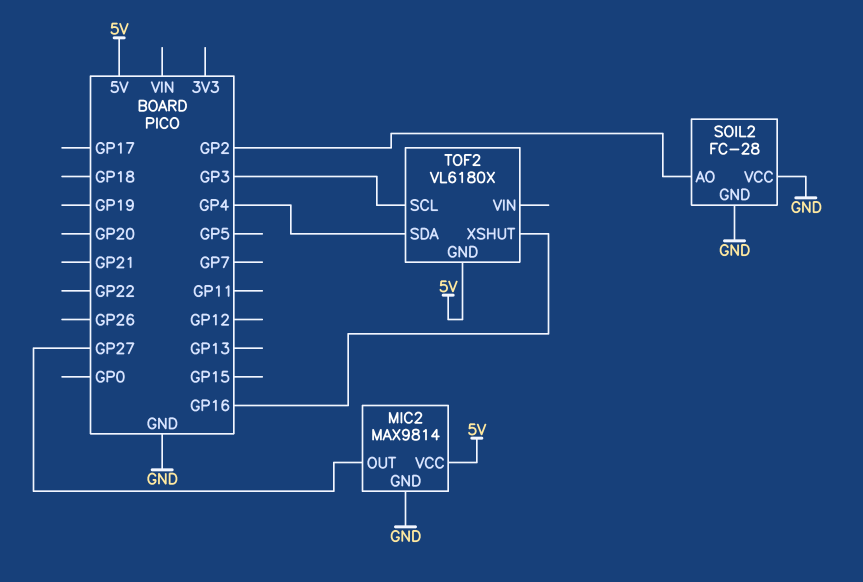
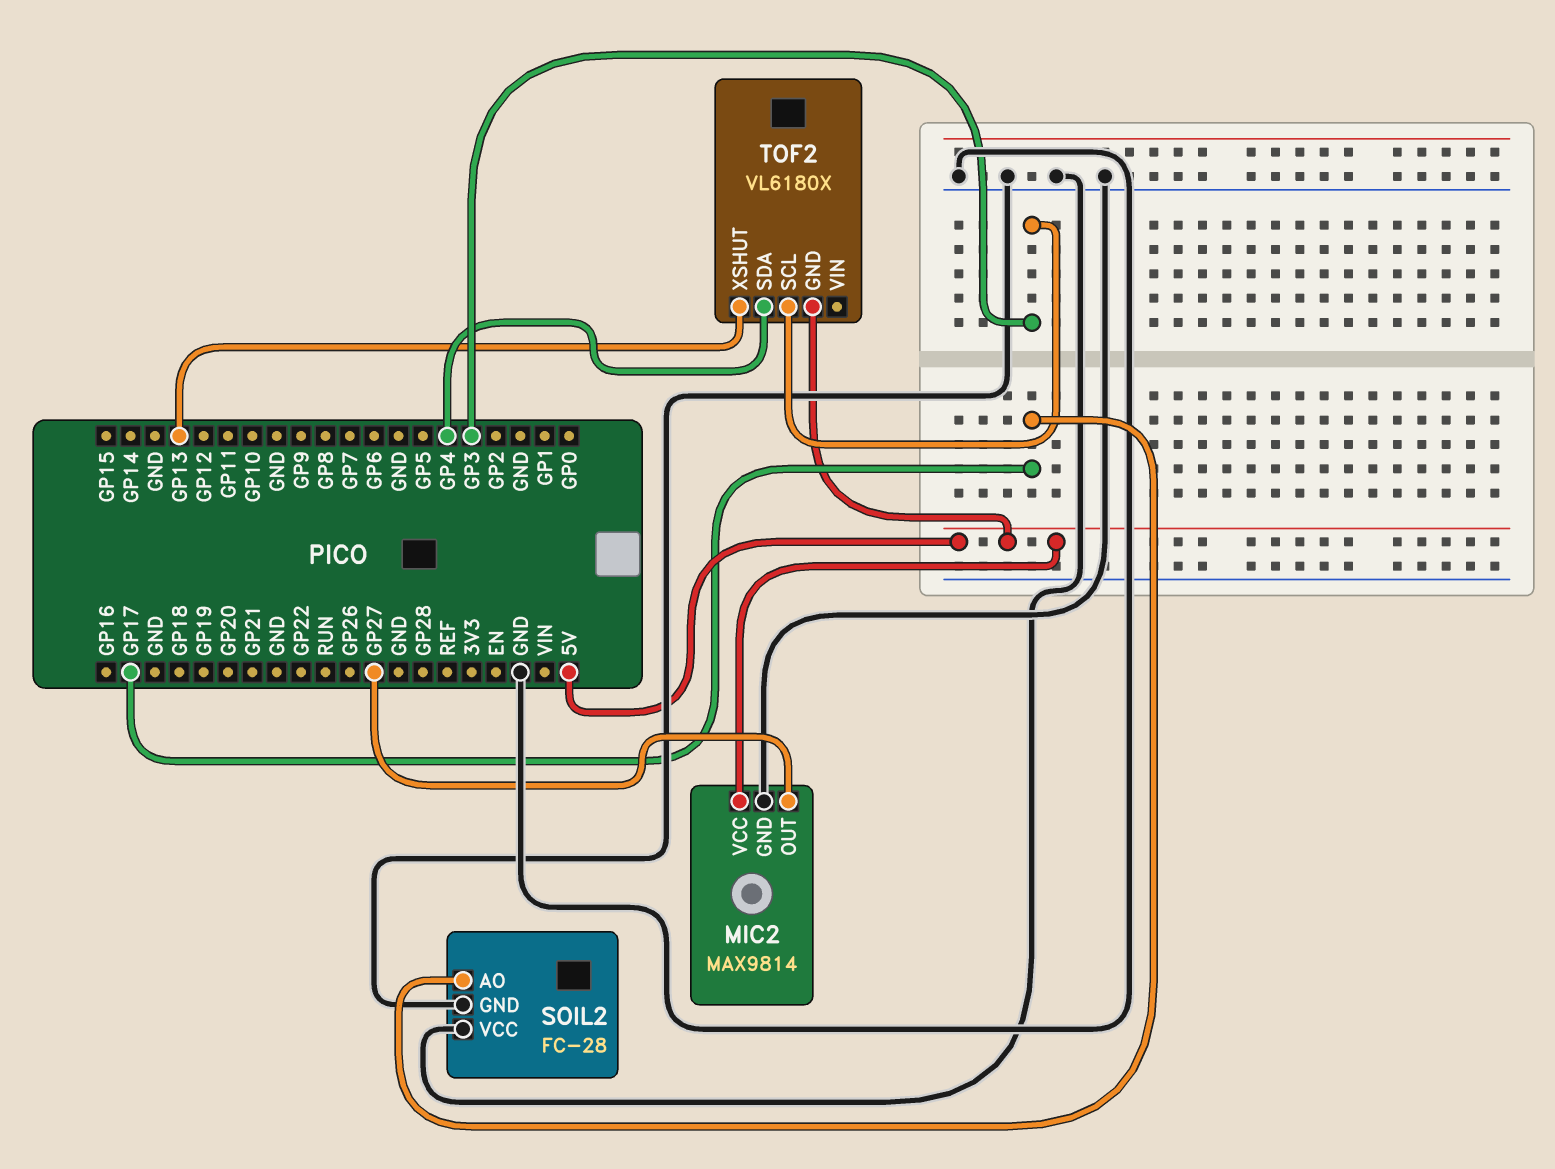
SOIL2 pin AO: GP2 -> GP17
TOF2 pin XSHUT: GP16 -> GP13

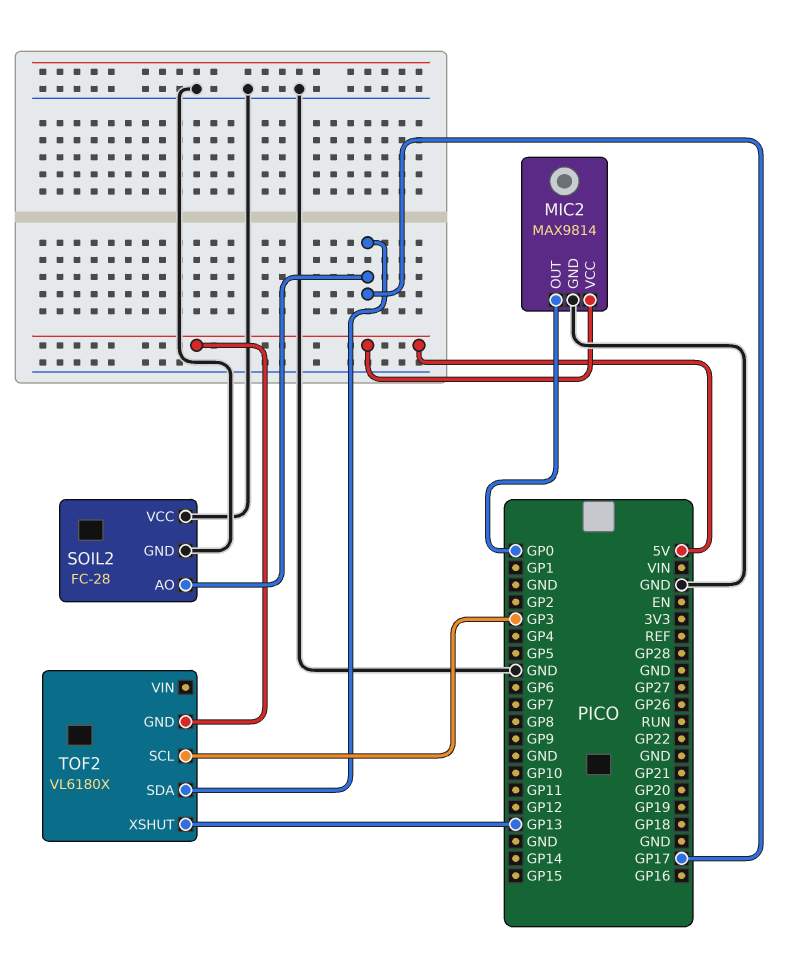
MIC2 pin OUT: GP27 -> GP0
TOF2 pin SDA: GP4 -> GP17

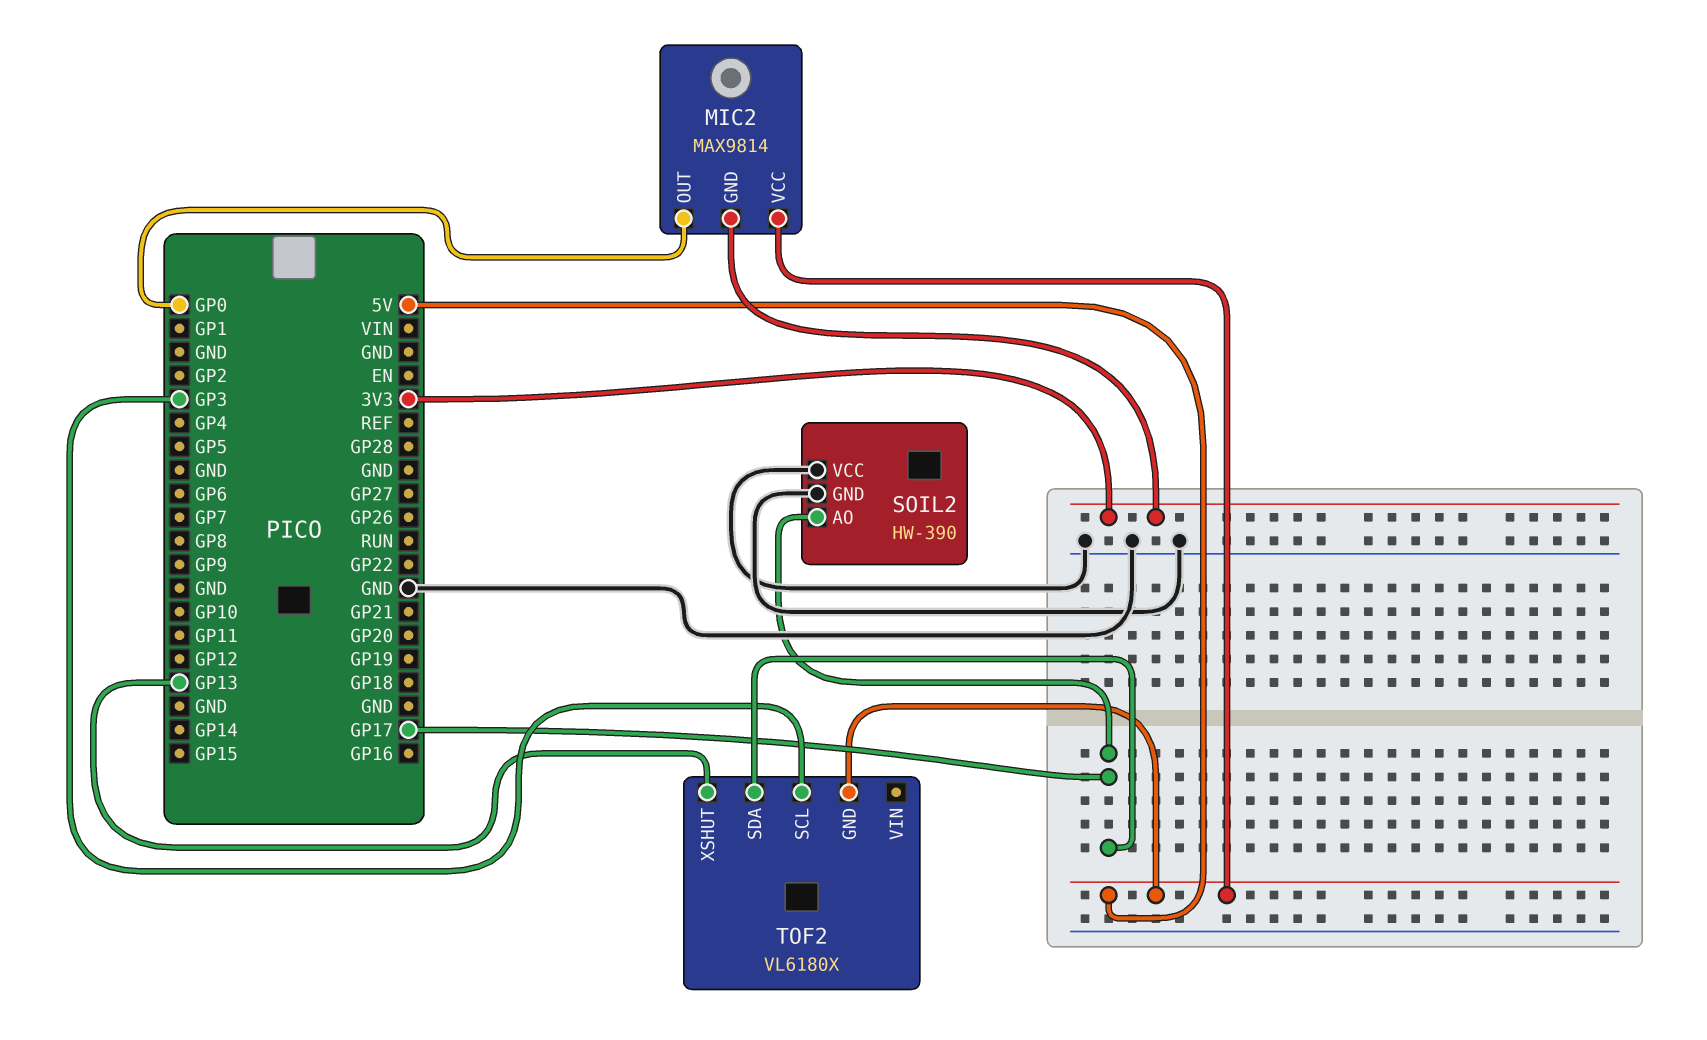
MIC2 pin GND: GND -> 3V3
SOIL2: FC-28 -> HW-390

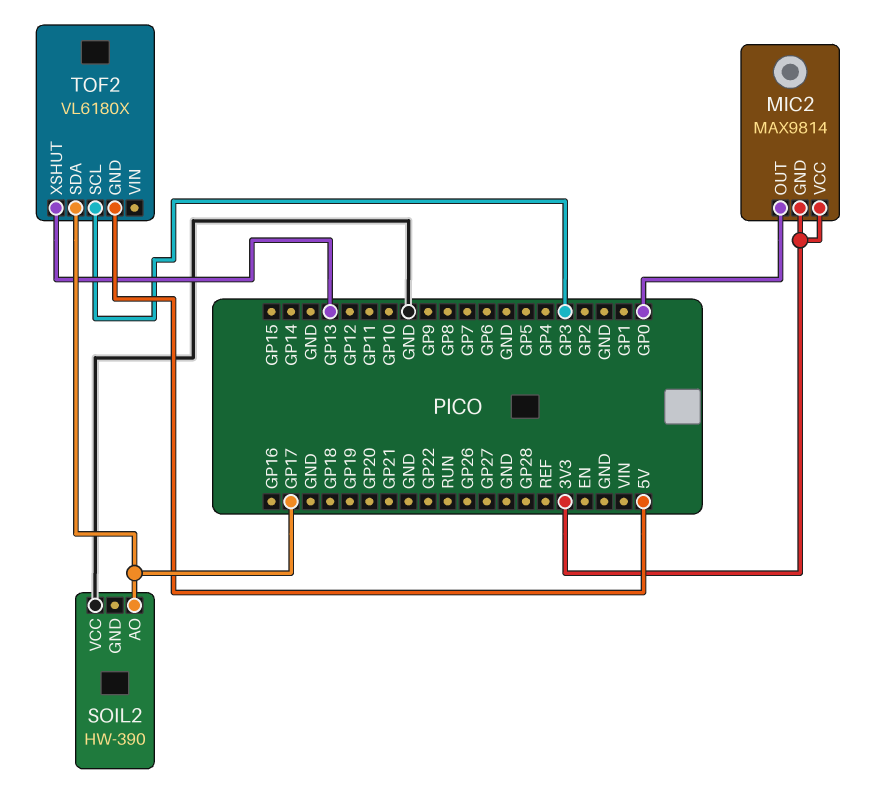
MIC2 pin VCC: 5V -> 3V3
SOIL2 pin GND: GND -> none

